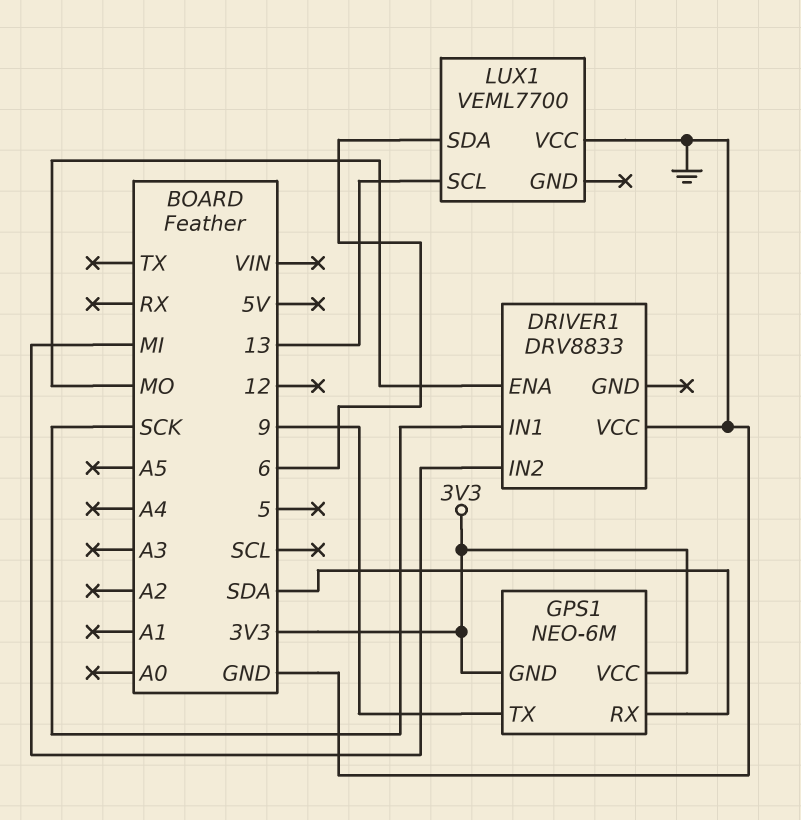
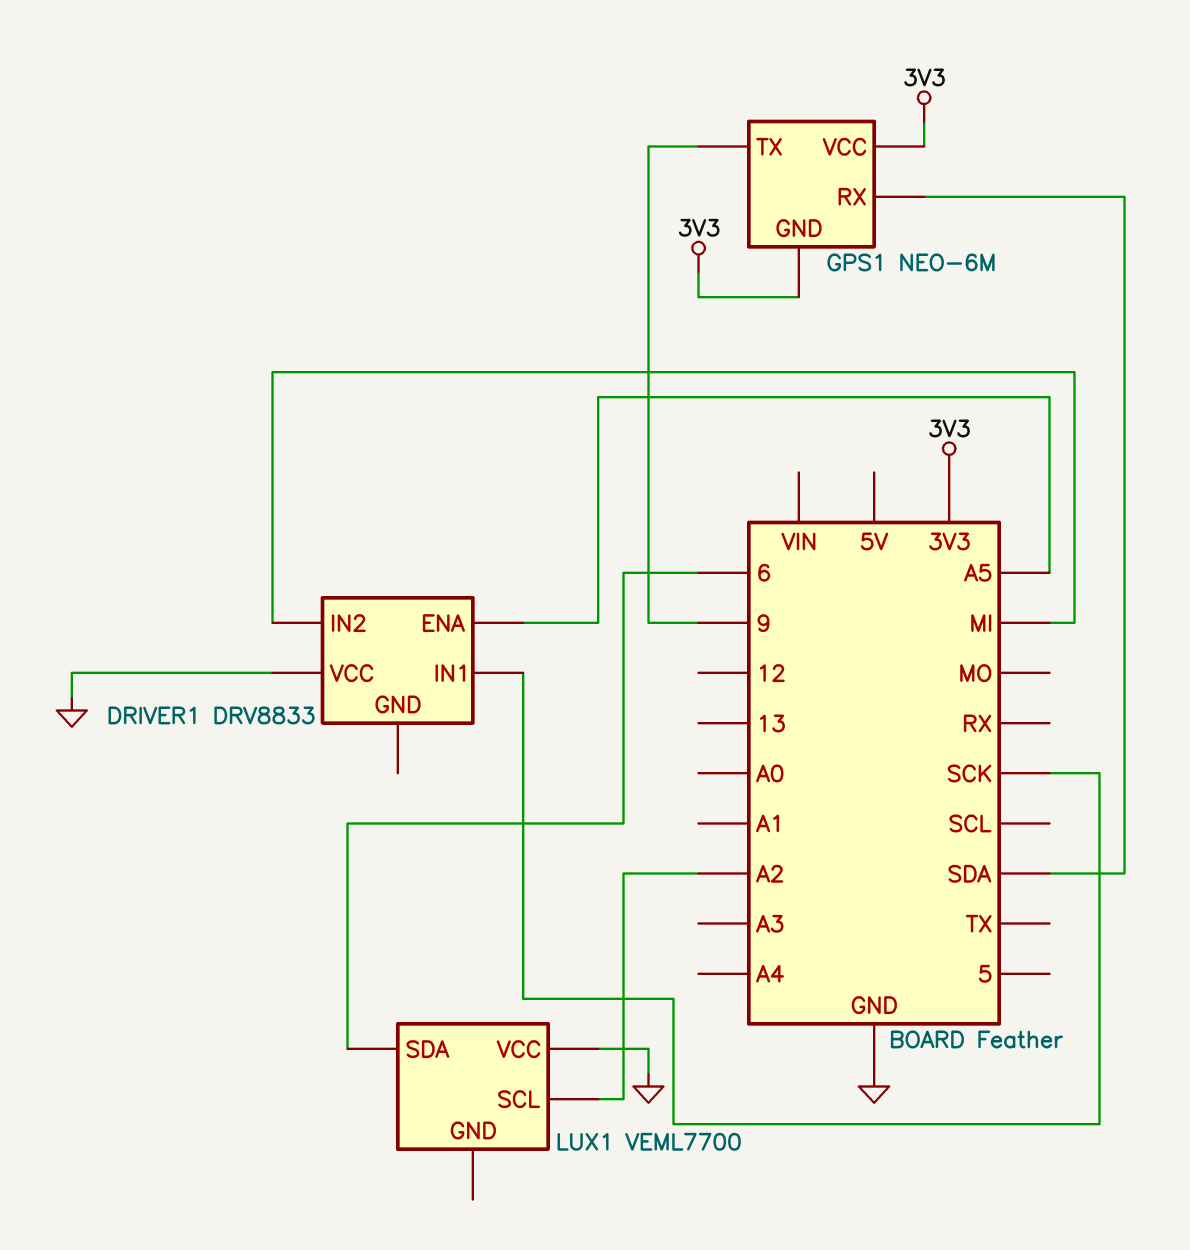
DRIVER1 pin ENA: MO -> A5
LUX1 pin SCL: 13 -> A2

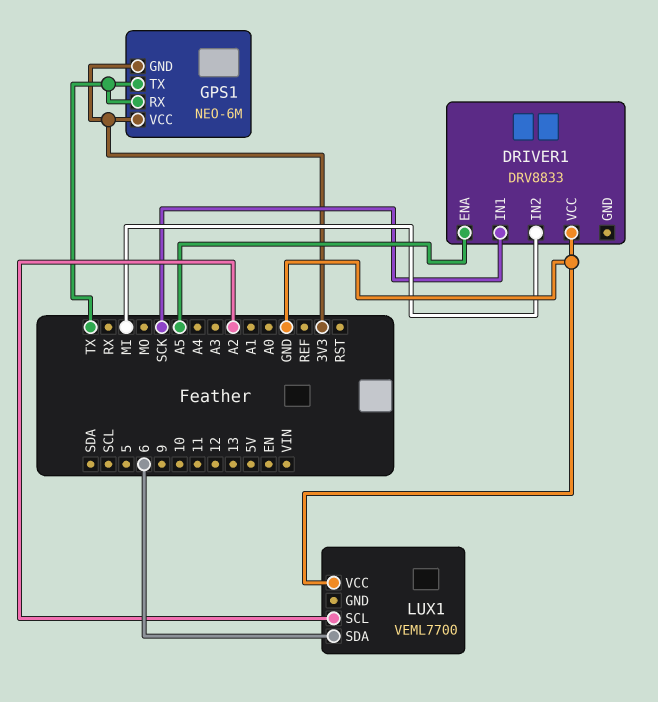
GPS1 pin RX: SDA -> TX
GPS1 pin TX: 9 -> TX

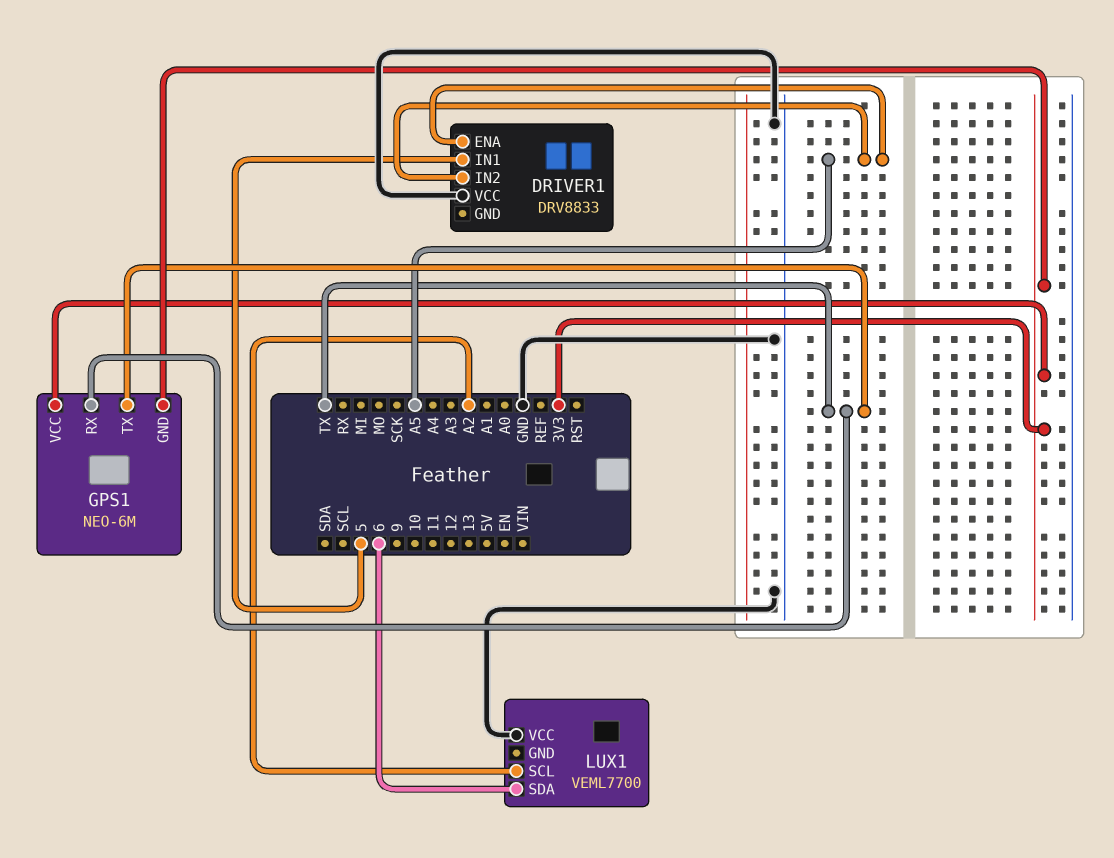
DRIVER1 pin IN1: SCK -> 5
DRIVER1 pin IN2: MI -> A5

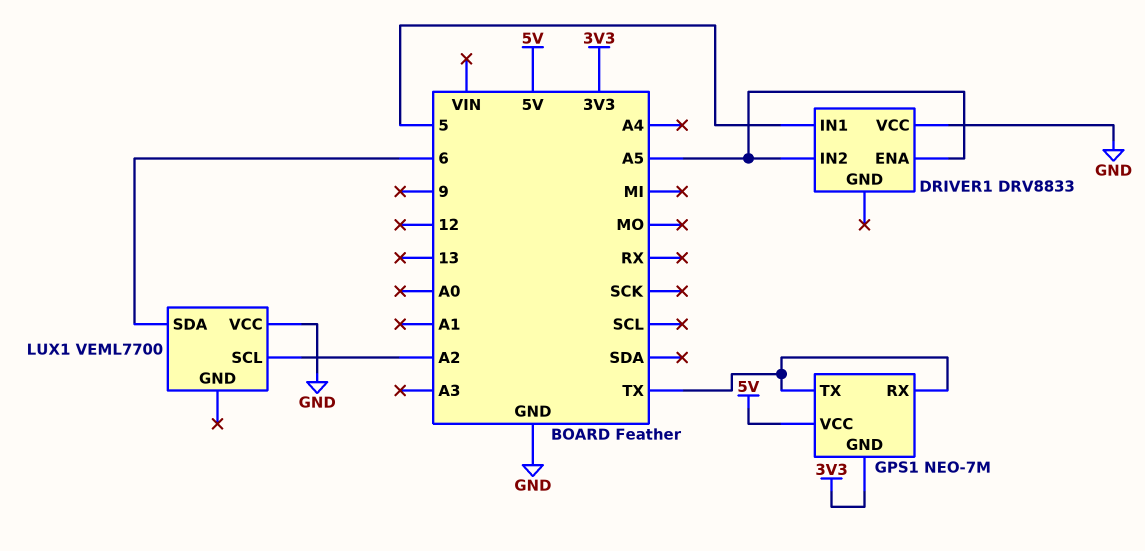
GPS1: NEO-6M -> NEO-7M
GPS1 pin VCC: 3V3 -> 5V

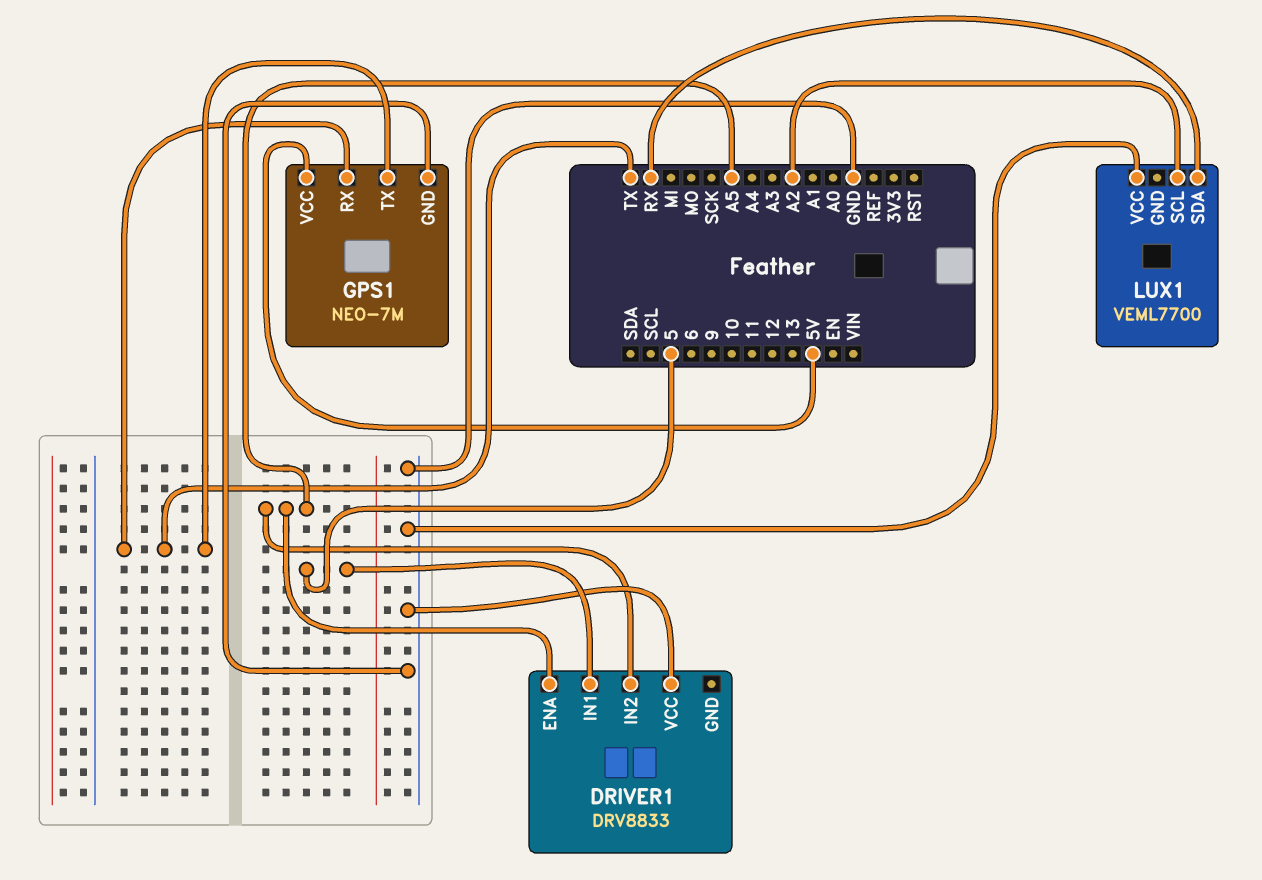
GPS1 pin GND: 3V3 -> GND
LUX1 pin SDA: 6 -> RX

